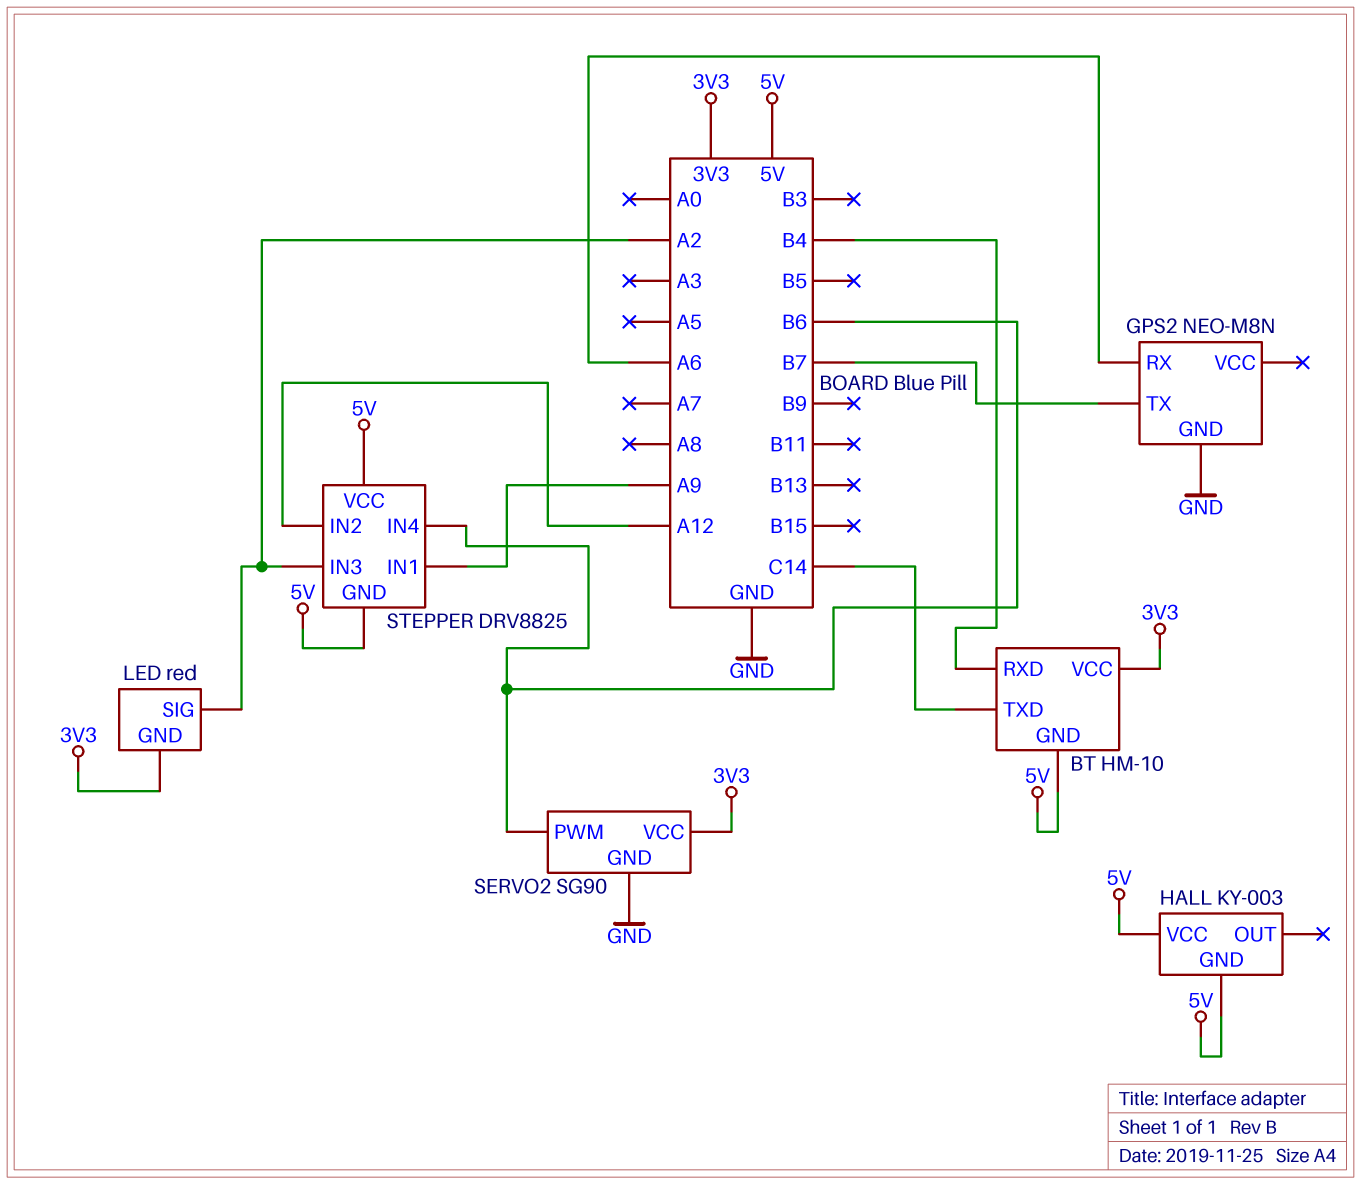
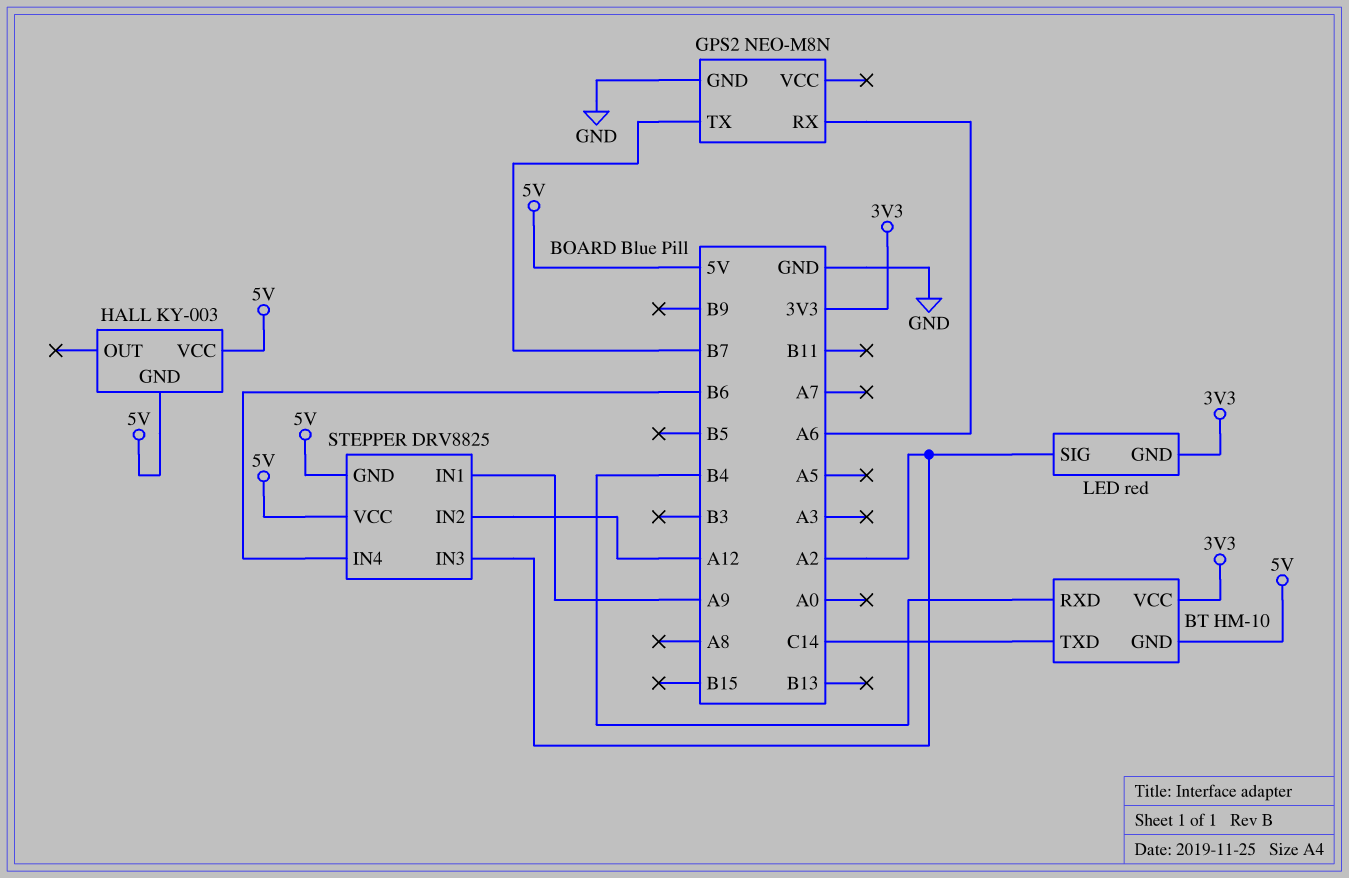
SERVO2: SG90 -> none
SERVO2 pin GND: GND -> none
SERVO2 pin PWM: B6 -> none
SERVO2 pin VCC: 3V3 -> none

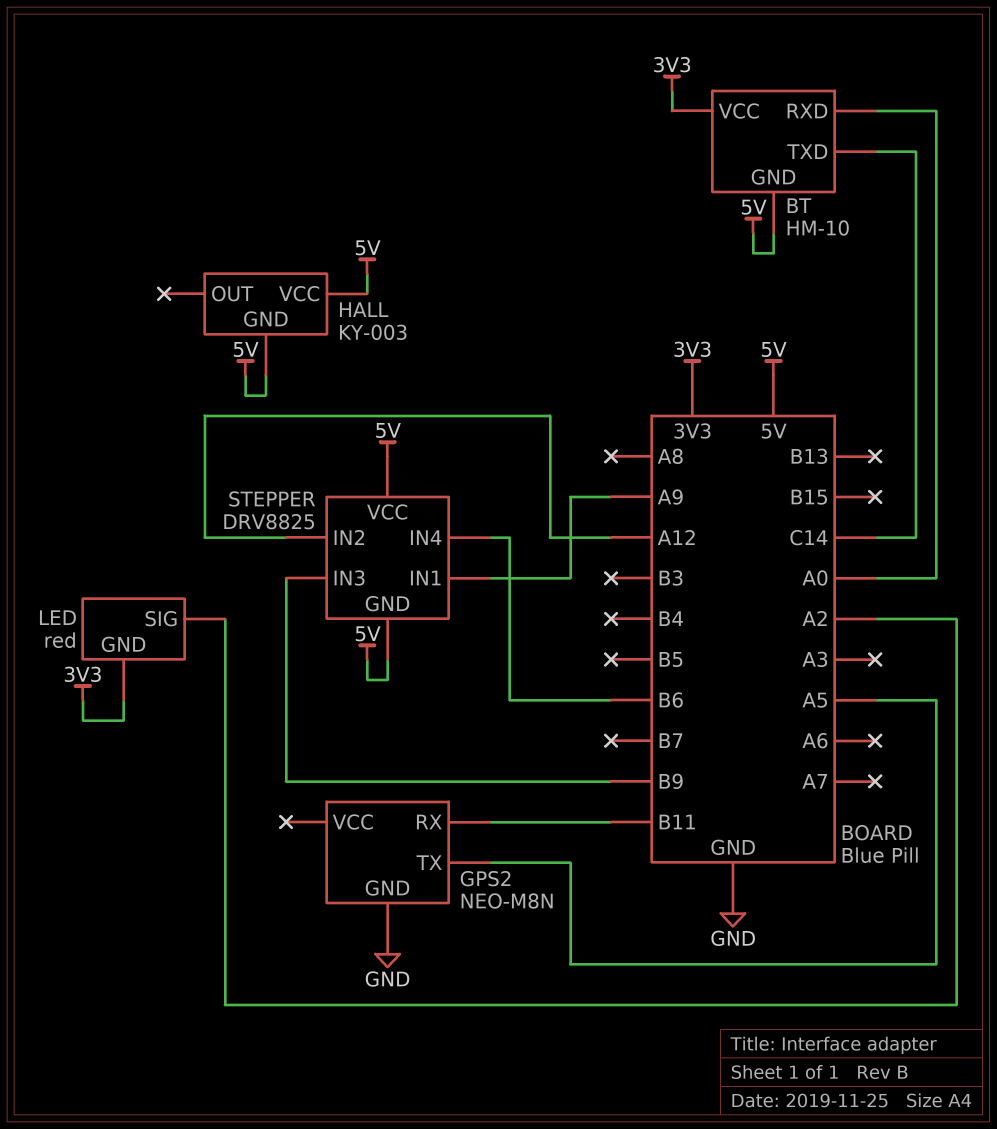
BT pin RXD: B4 -> A0
GPS2 pin RX: A6 -> B11
GPS2 pin TX: B7 -> A5
STEPPER pin IN3: A2 -> B9

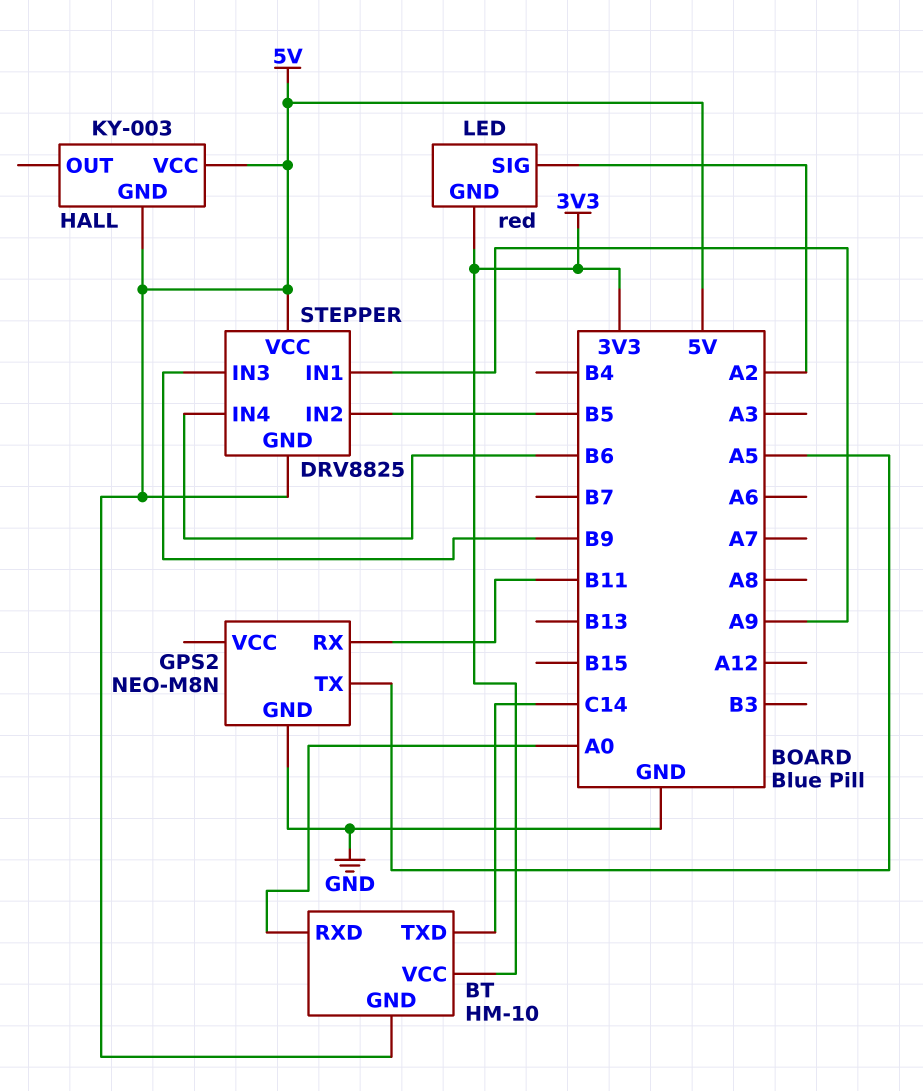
STEPPER pin IN2: A12 -> B5

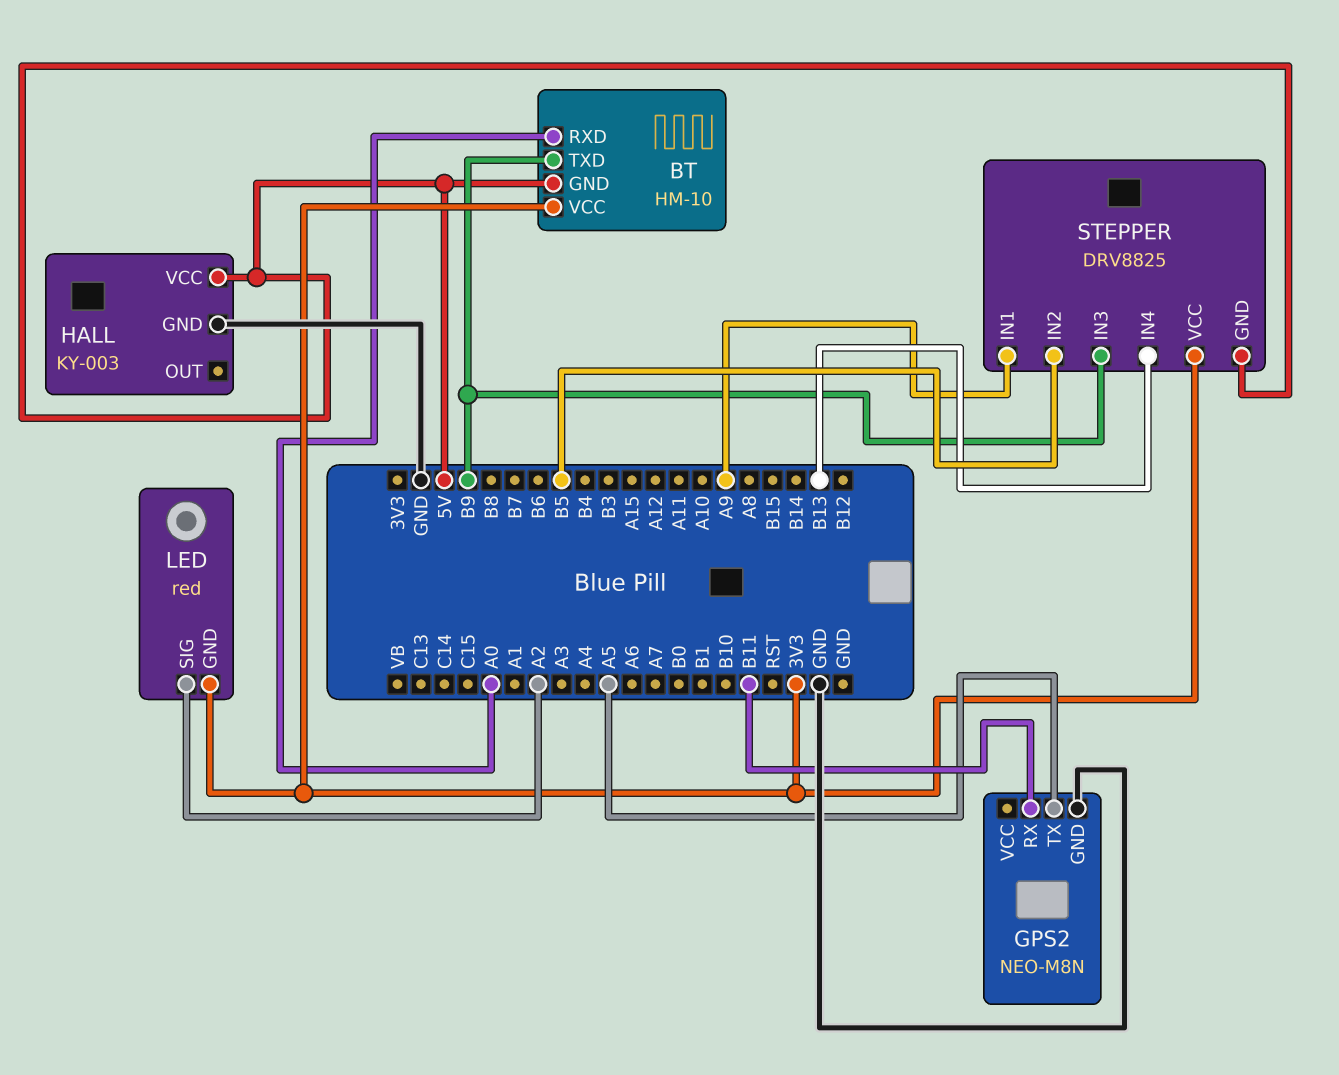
BT pin TXD: C14 -> B9
HALL pin GND: 5V -> GND
STEPPER pin IN4: B6 -> B13
STEPPER pin VCC: 5V -> 3V3

